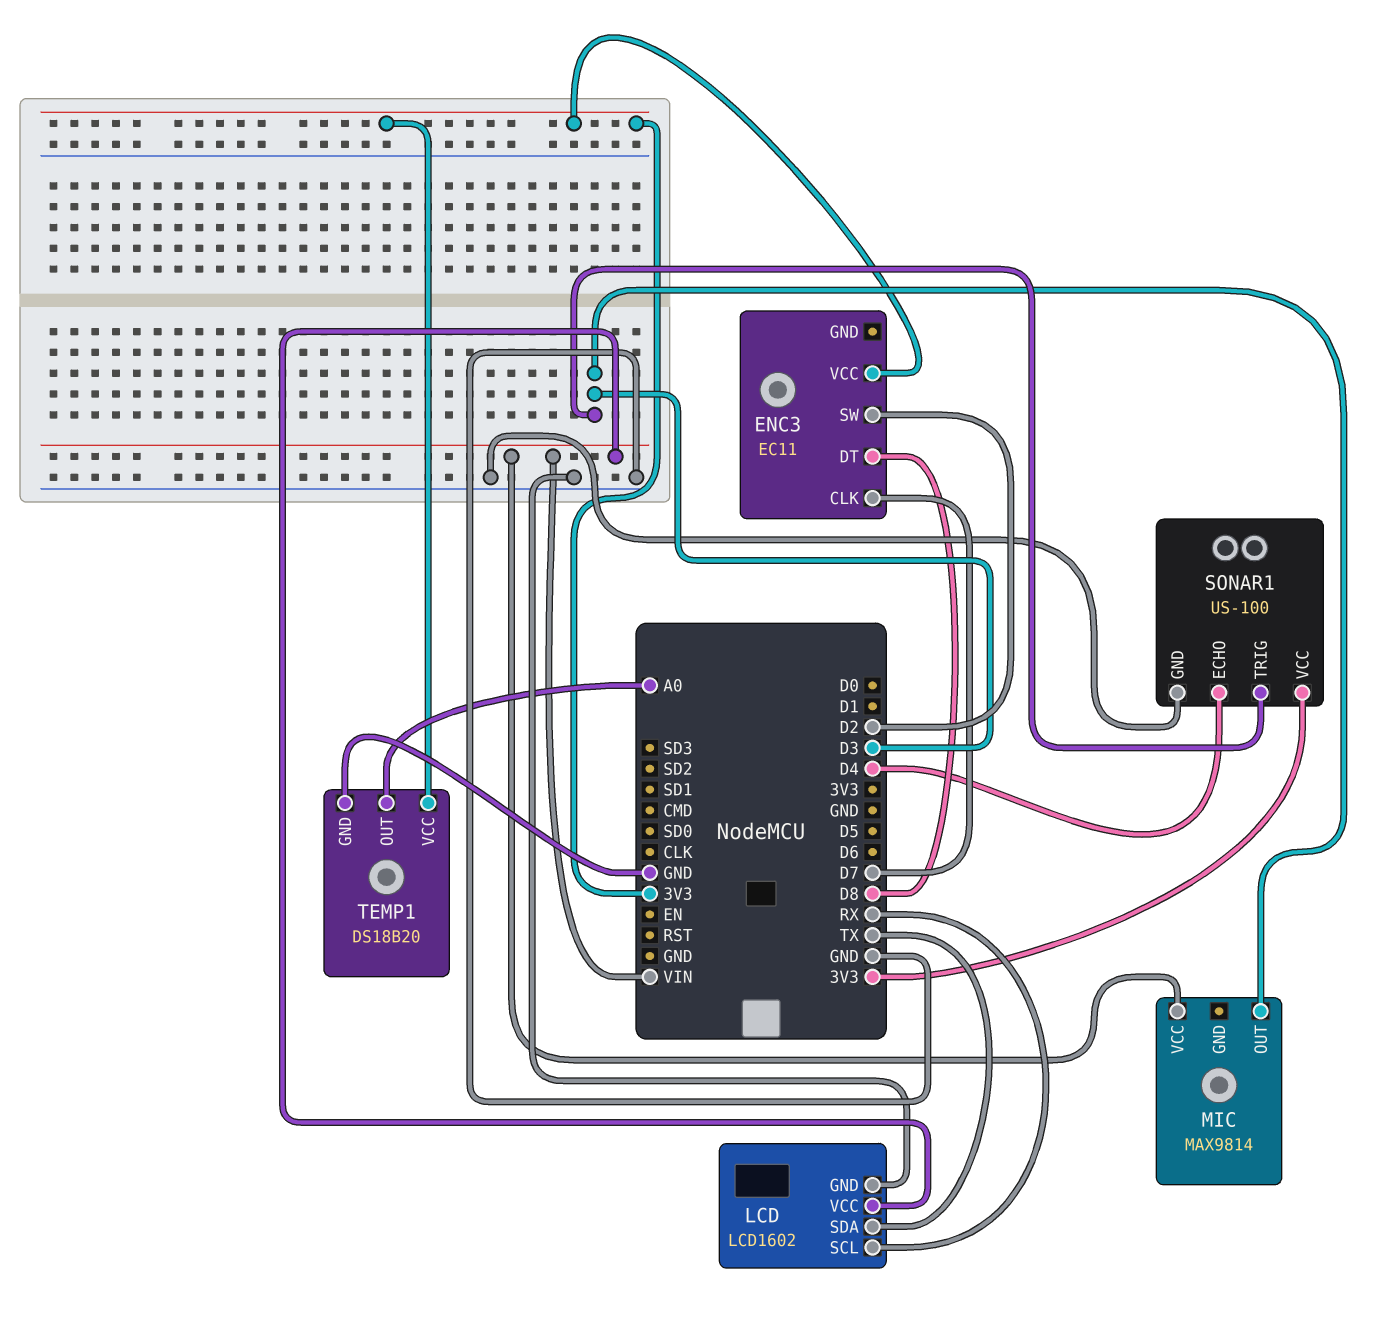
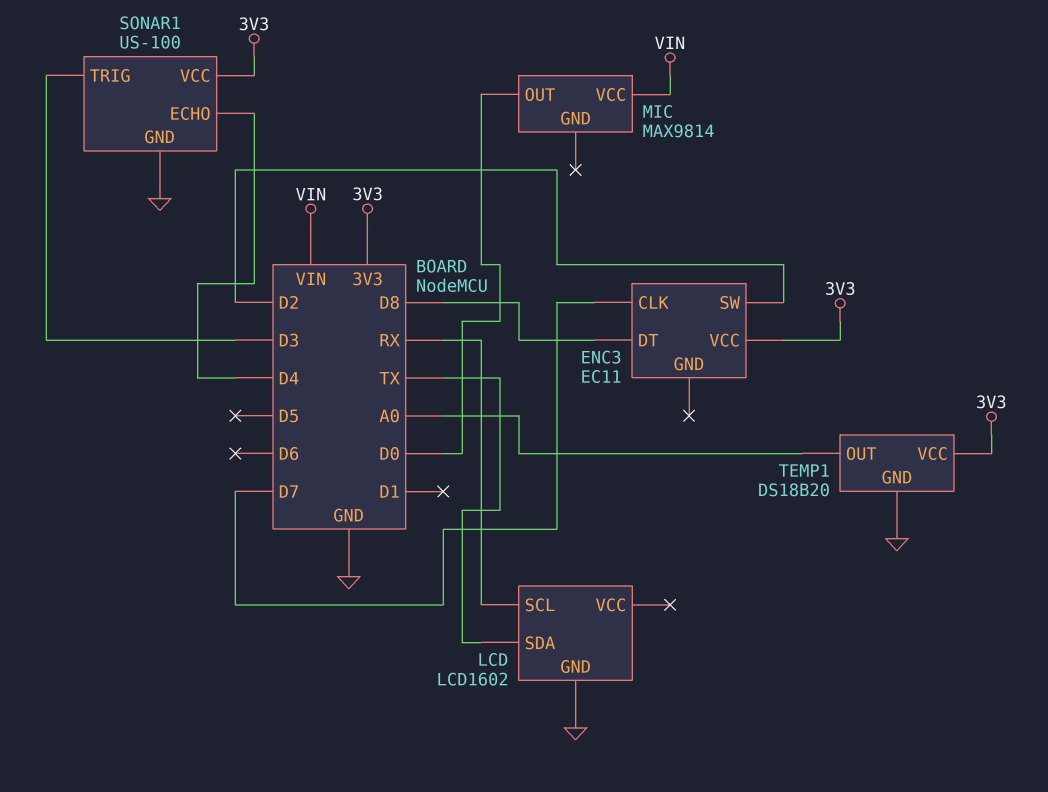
LCD pin VCC: VIN -> none
MIC pin OUT: D3 -> D0

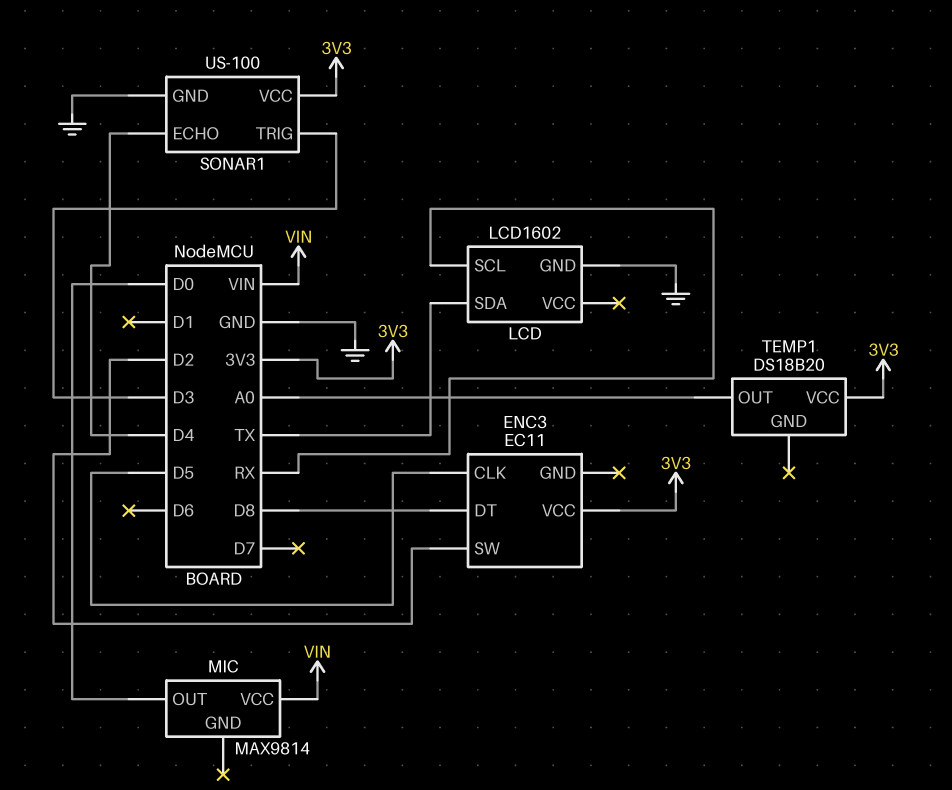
ENC3 pin CLK: D7 -> D5
TEMP1 pin GND: GND -> none

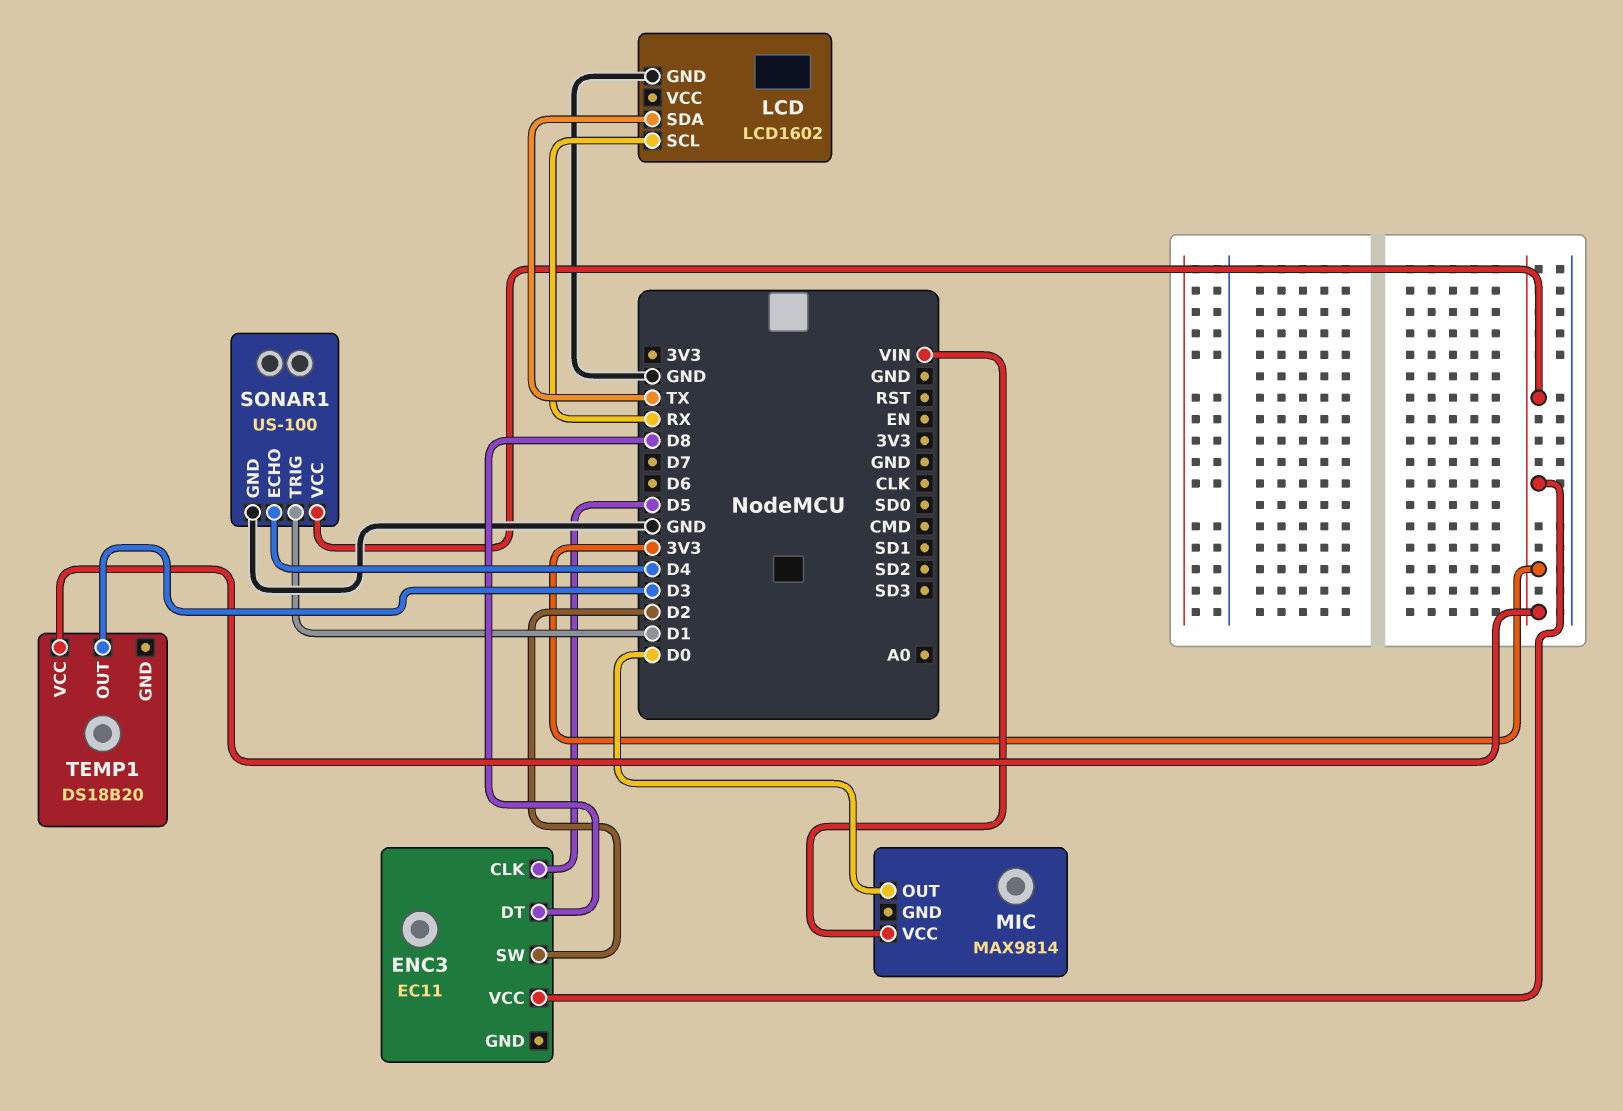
SONAR1 pin TRIG: D3 -> D1
TEMP1 pin OUT: A0 -> D3

